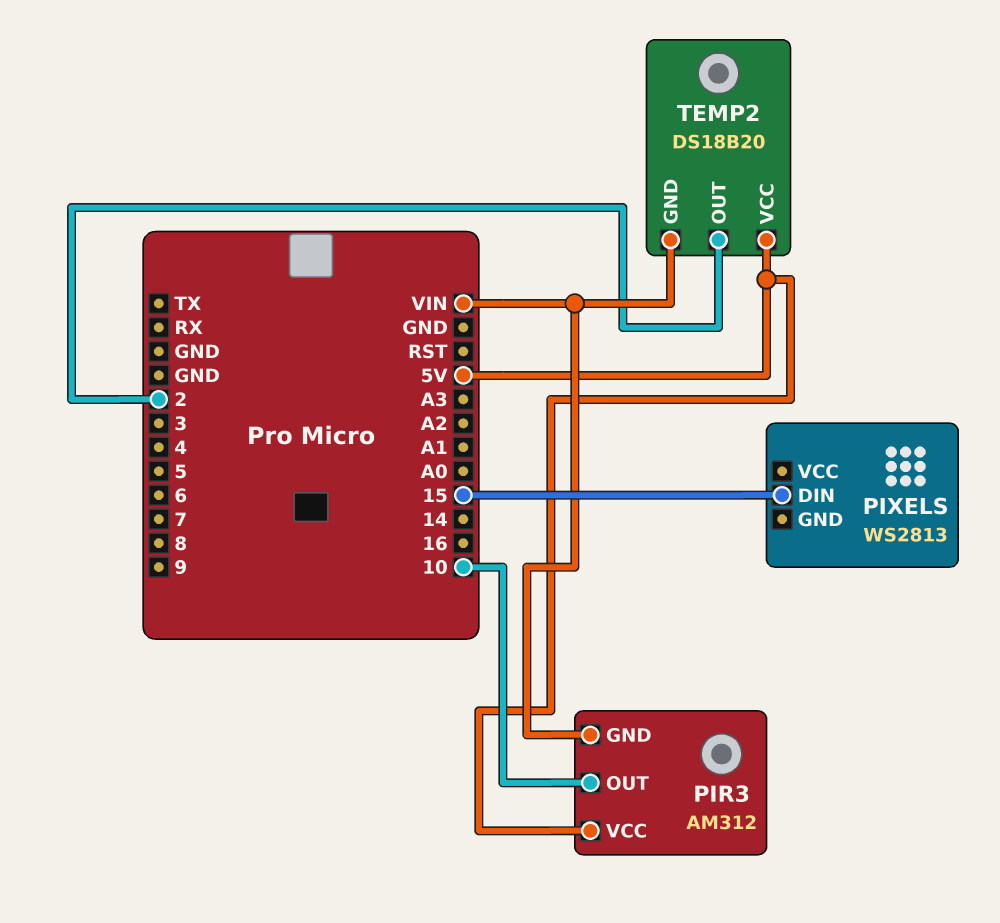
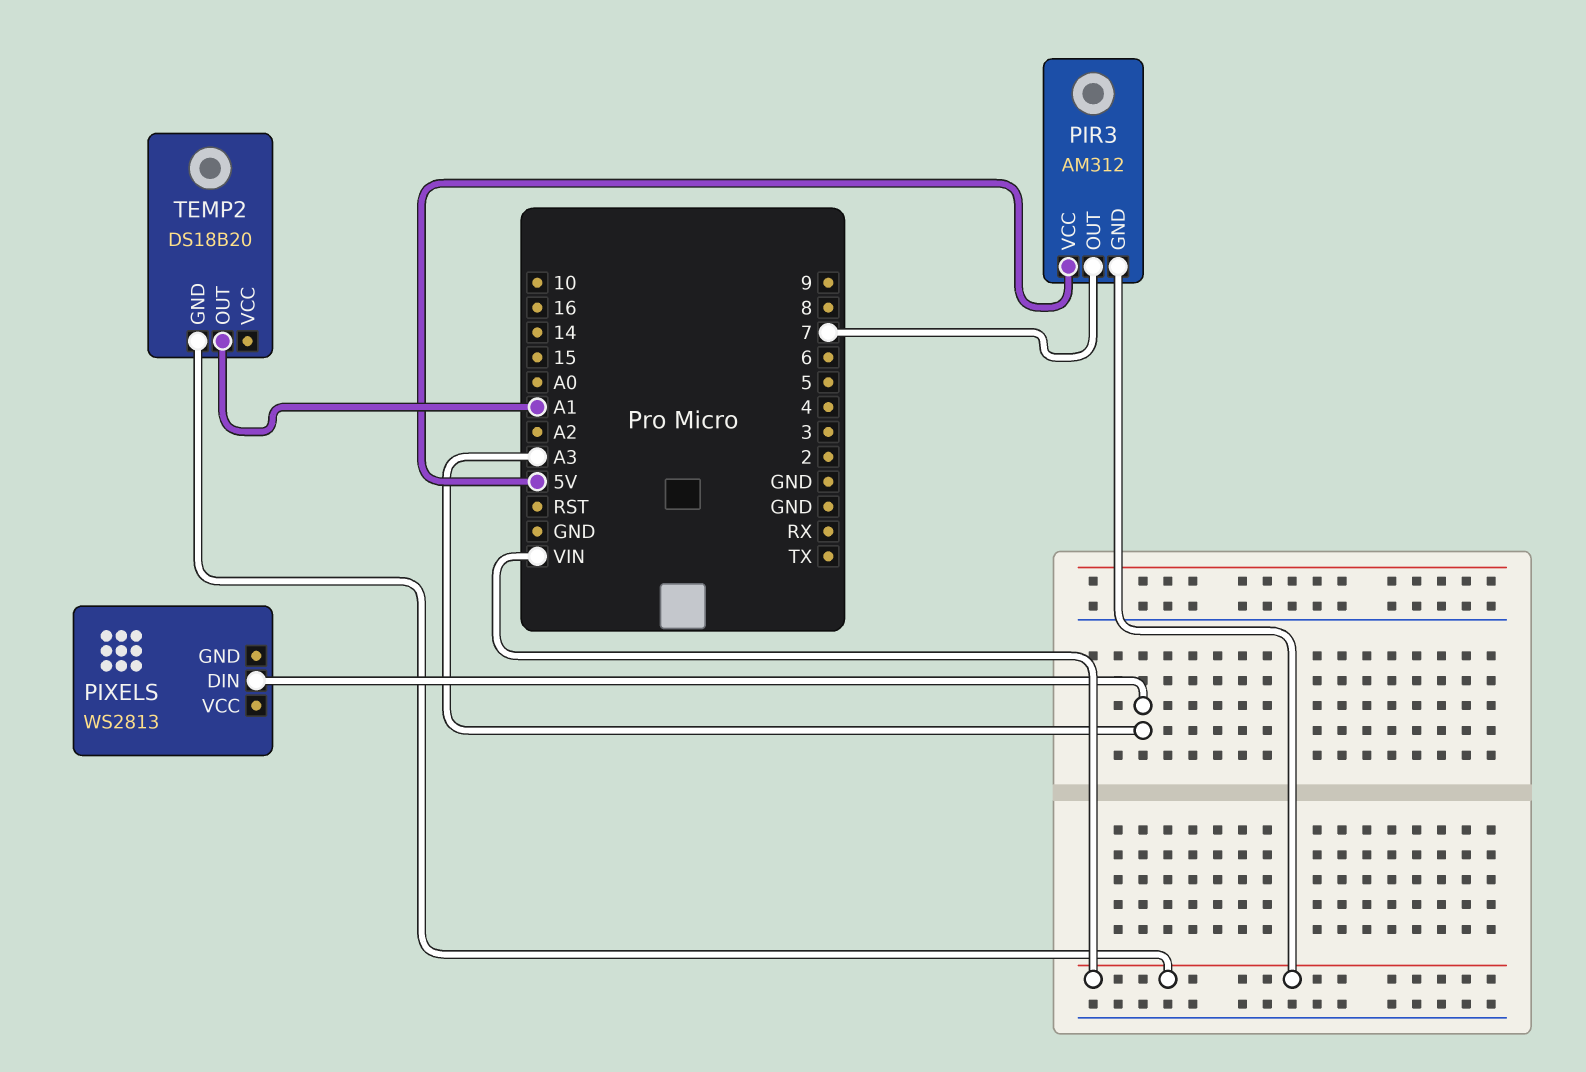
PIR3 pin OUT: 10 -> 7
PIXELS pin DIN: 15 -> A3
TEMP2 pin OUT: 2 -> A1
TEMP2 pin VCC: 5V -> none

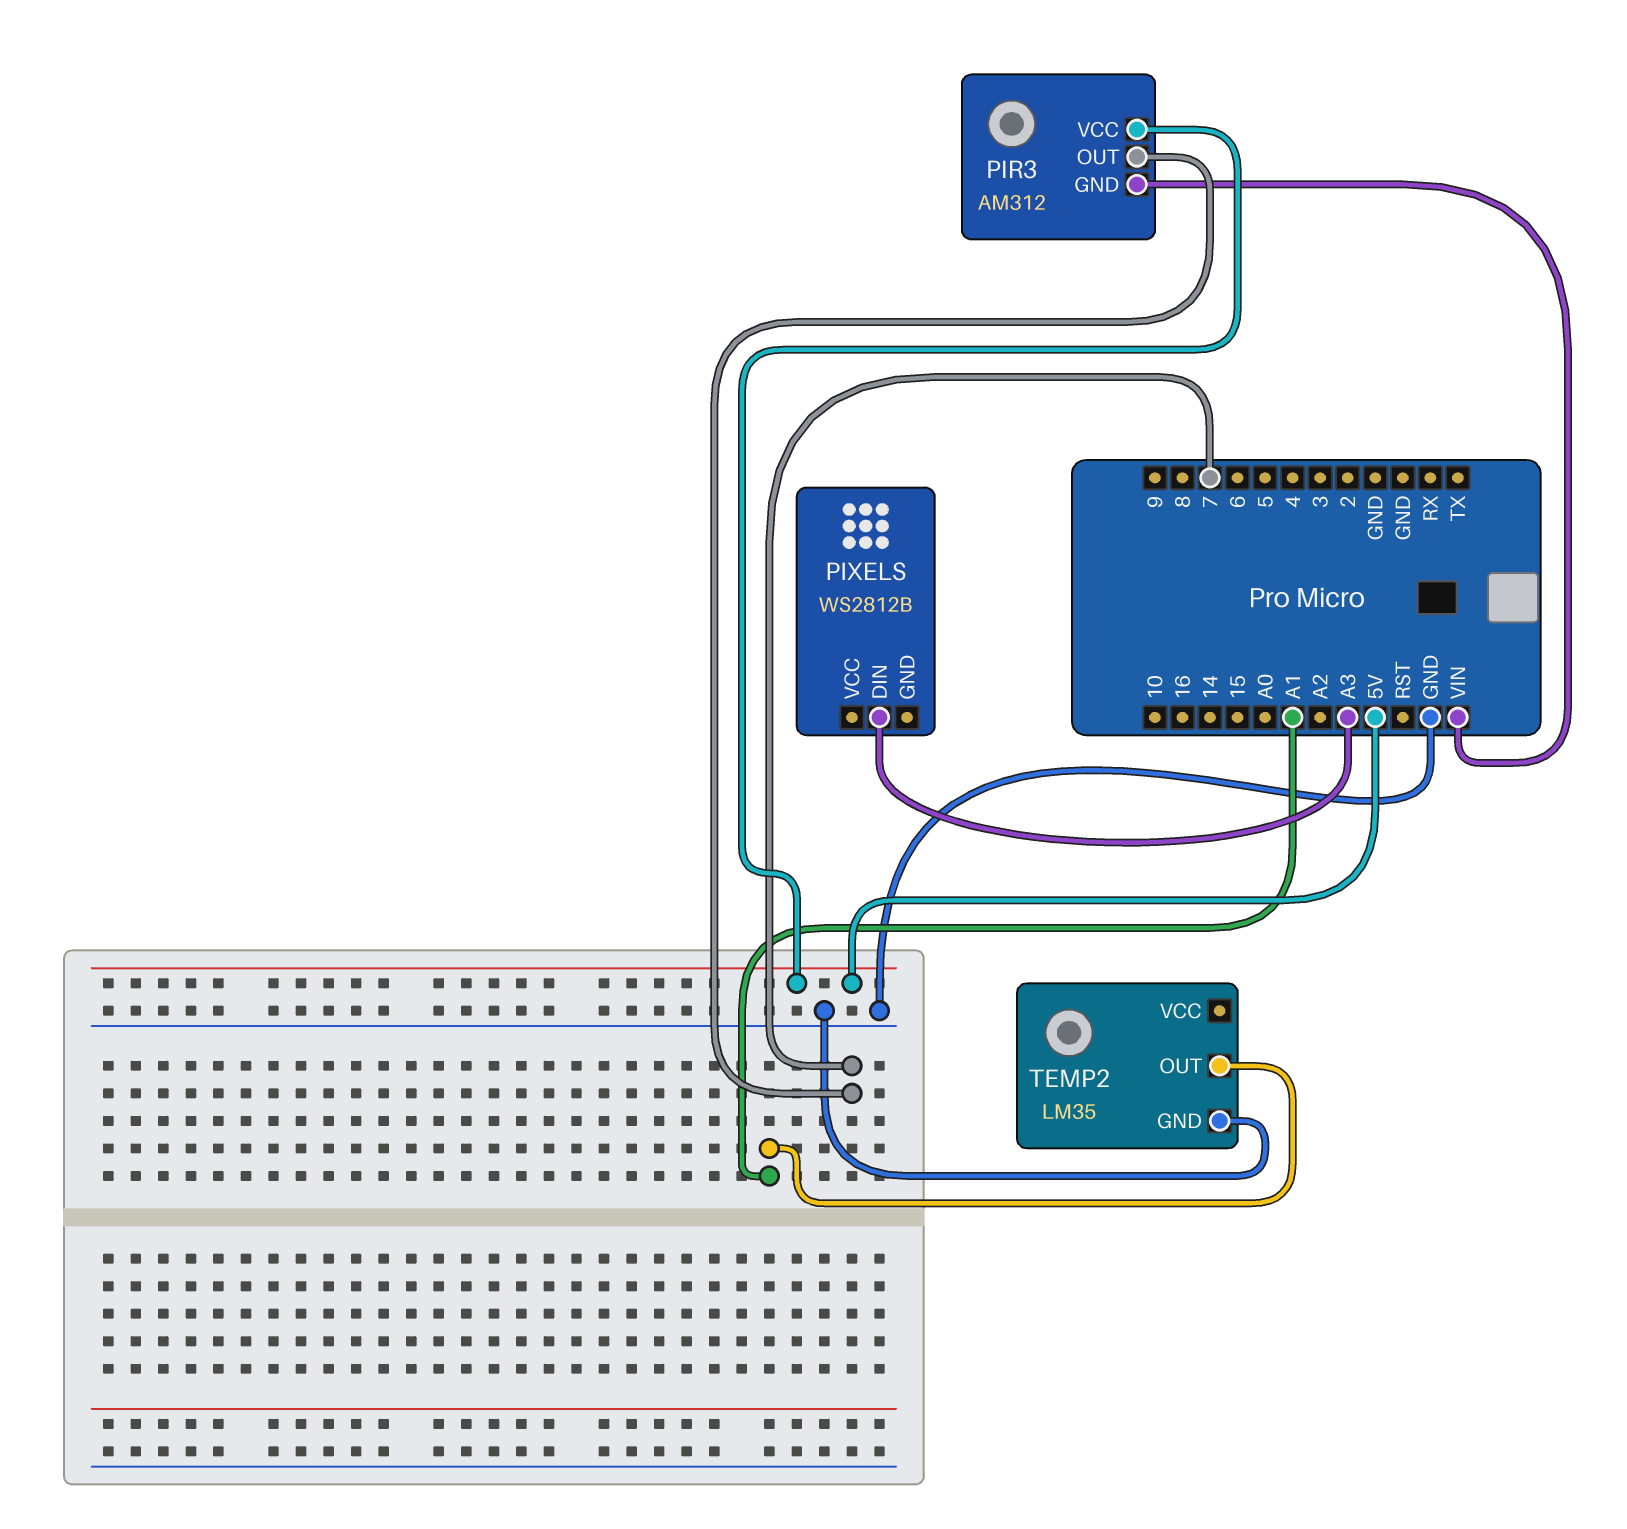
PIXELS: WS2813 -> WS2812B
TEMP2: DS18B20 -> LM35
TEMP2 pin GND: VIN -> GND

